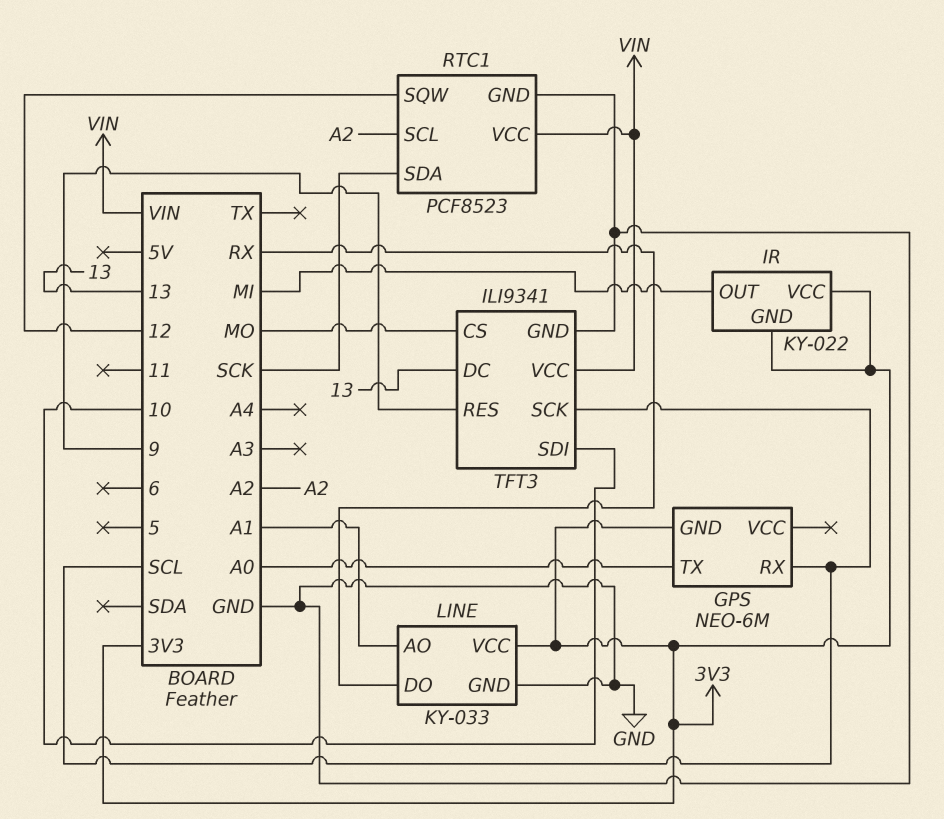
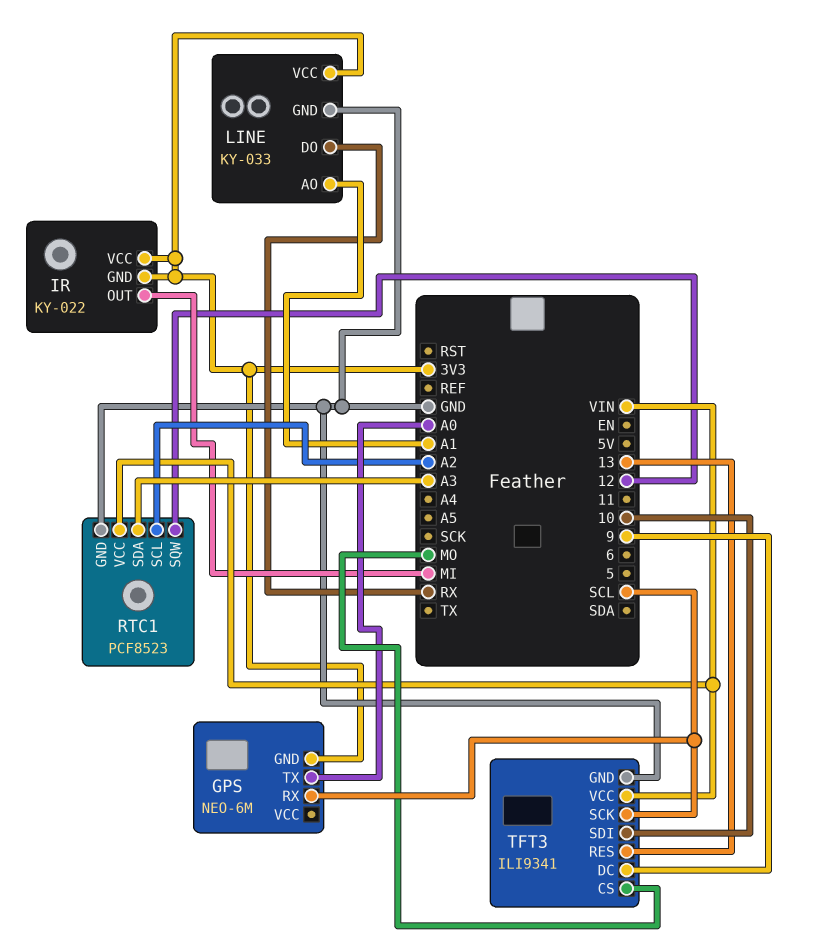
RTC1 pin SDA: SCK -> A3
TFT3 pin DC: 13 -> 9
TFT3 pin RES: 9 -> 13

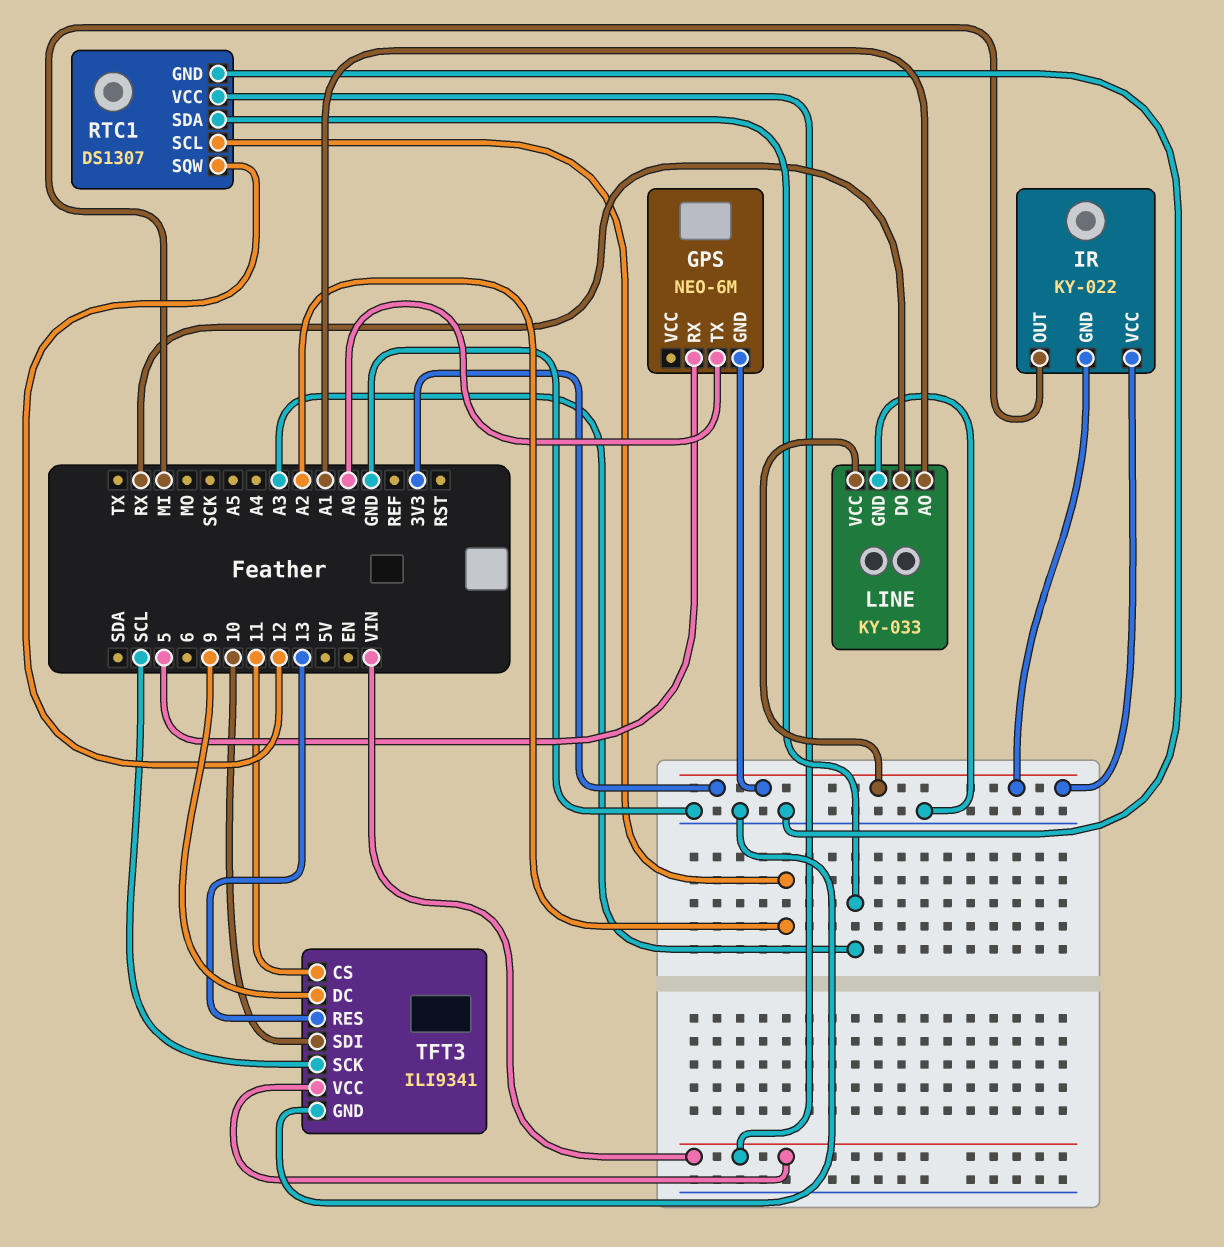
GPS pin RX: SCL -> 5
RTC1: PCF8523 -> DS1307
TFT3 pin CS: MO -> 11

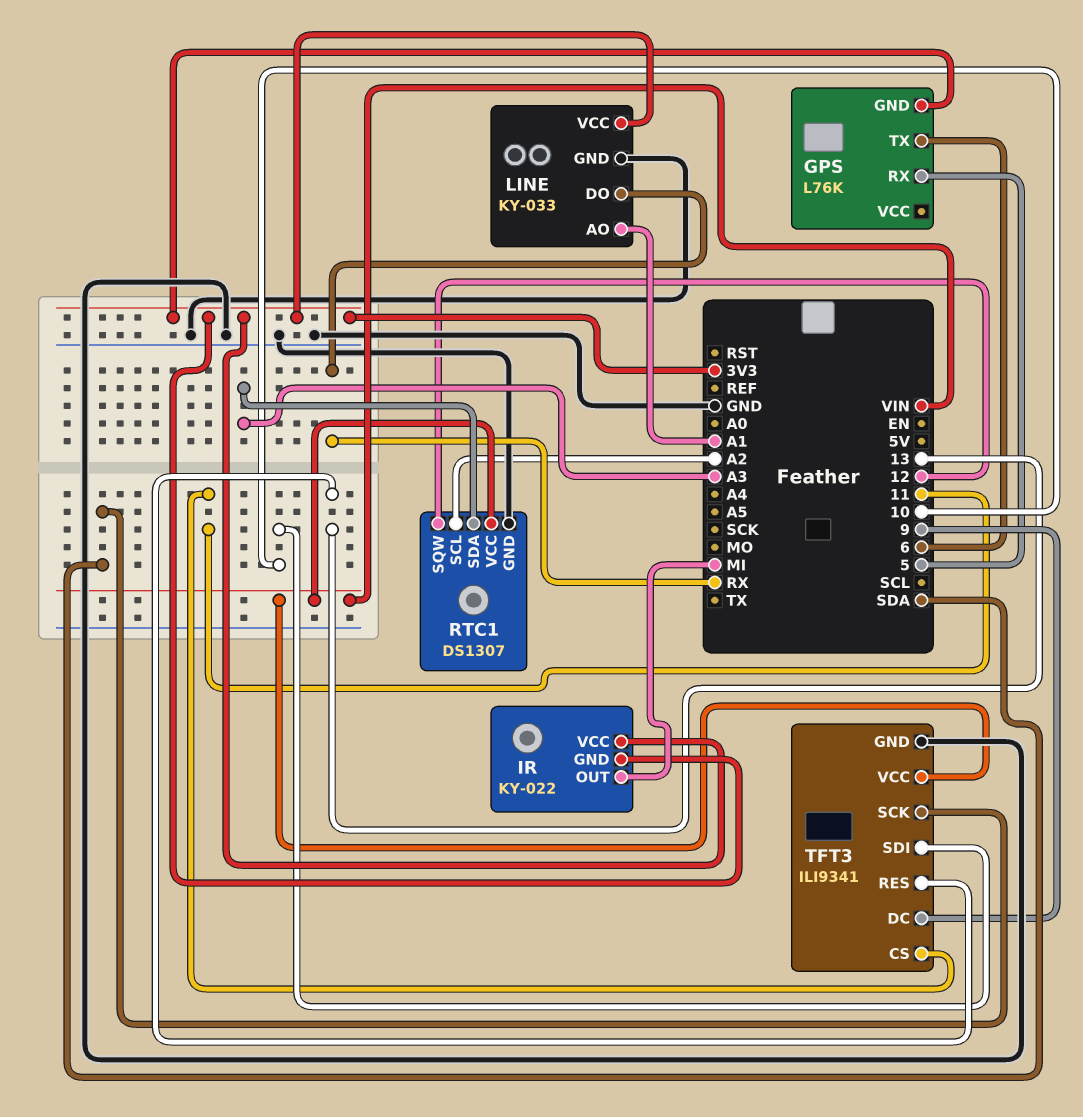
GPS: NEO-6M -> L76K
GPS pin TX: A0 -> 6
TFT3 pin SCK: SCL -> SDA

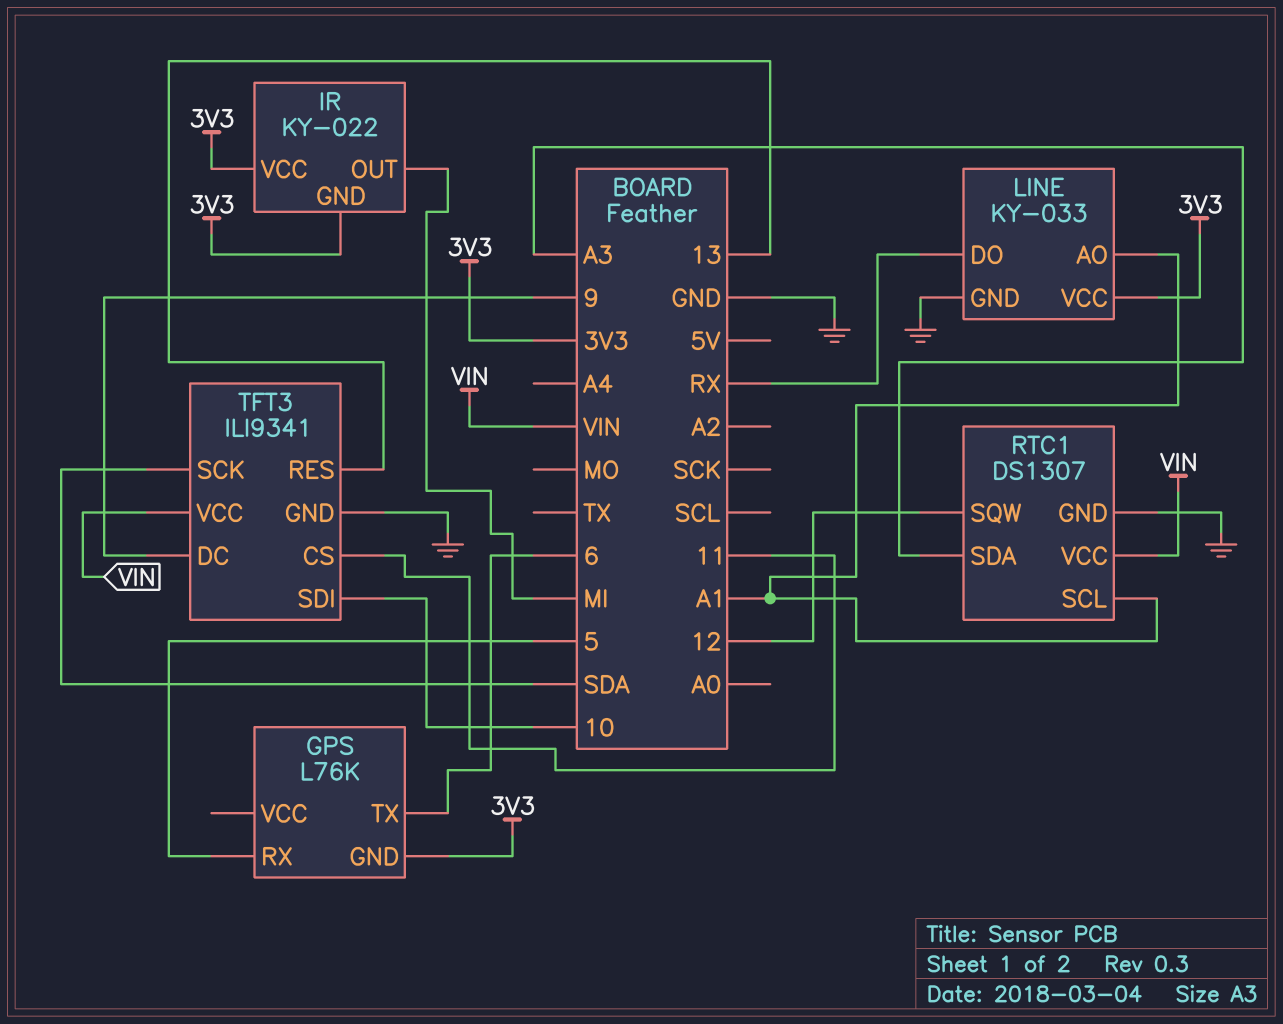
RTC1 pin SCL: A2 -> A1

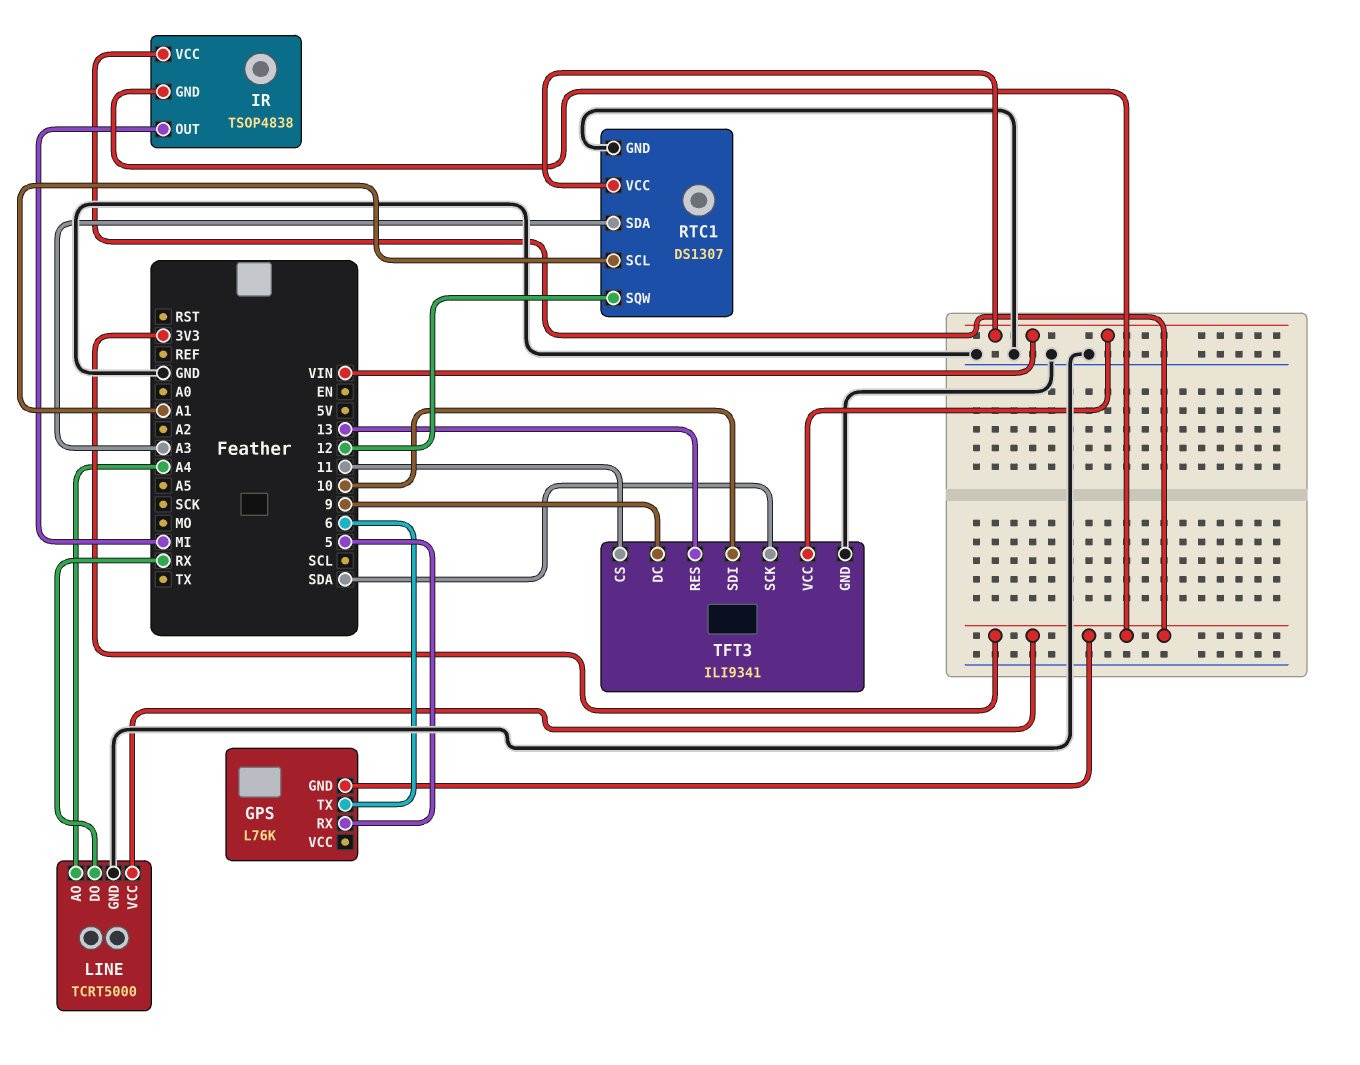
IR: KY-022 -> TSOP4838
LINE: KY-033 -> TCRT5000
LINE pin AO: A1 -> A4

